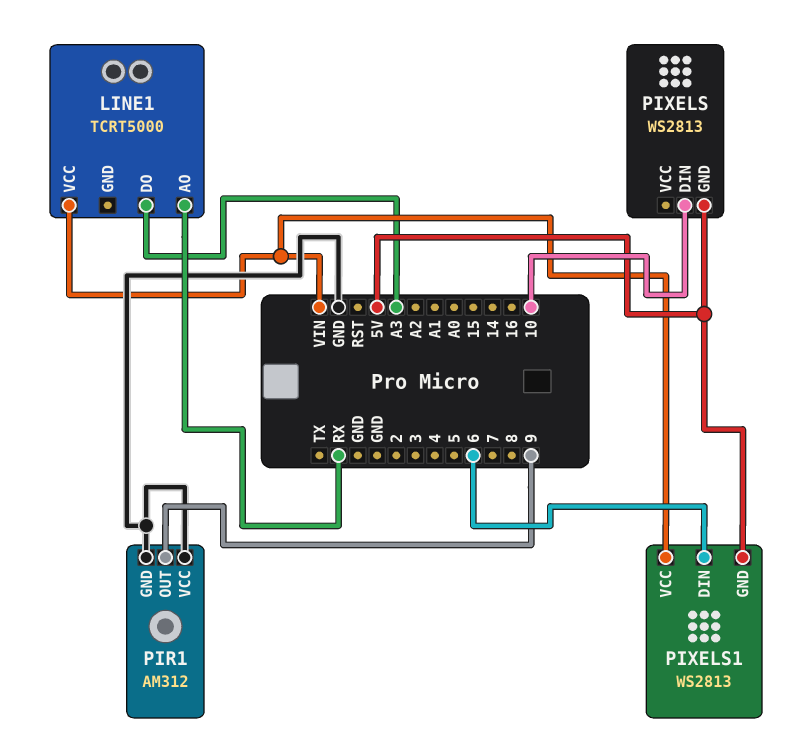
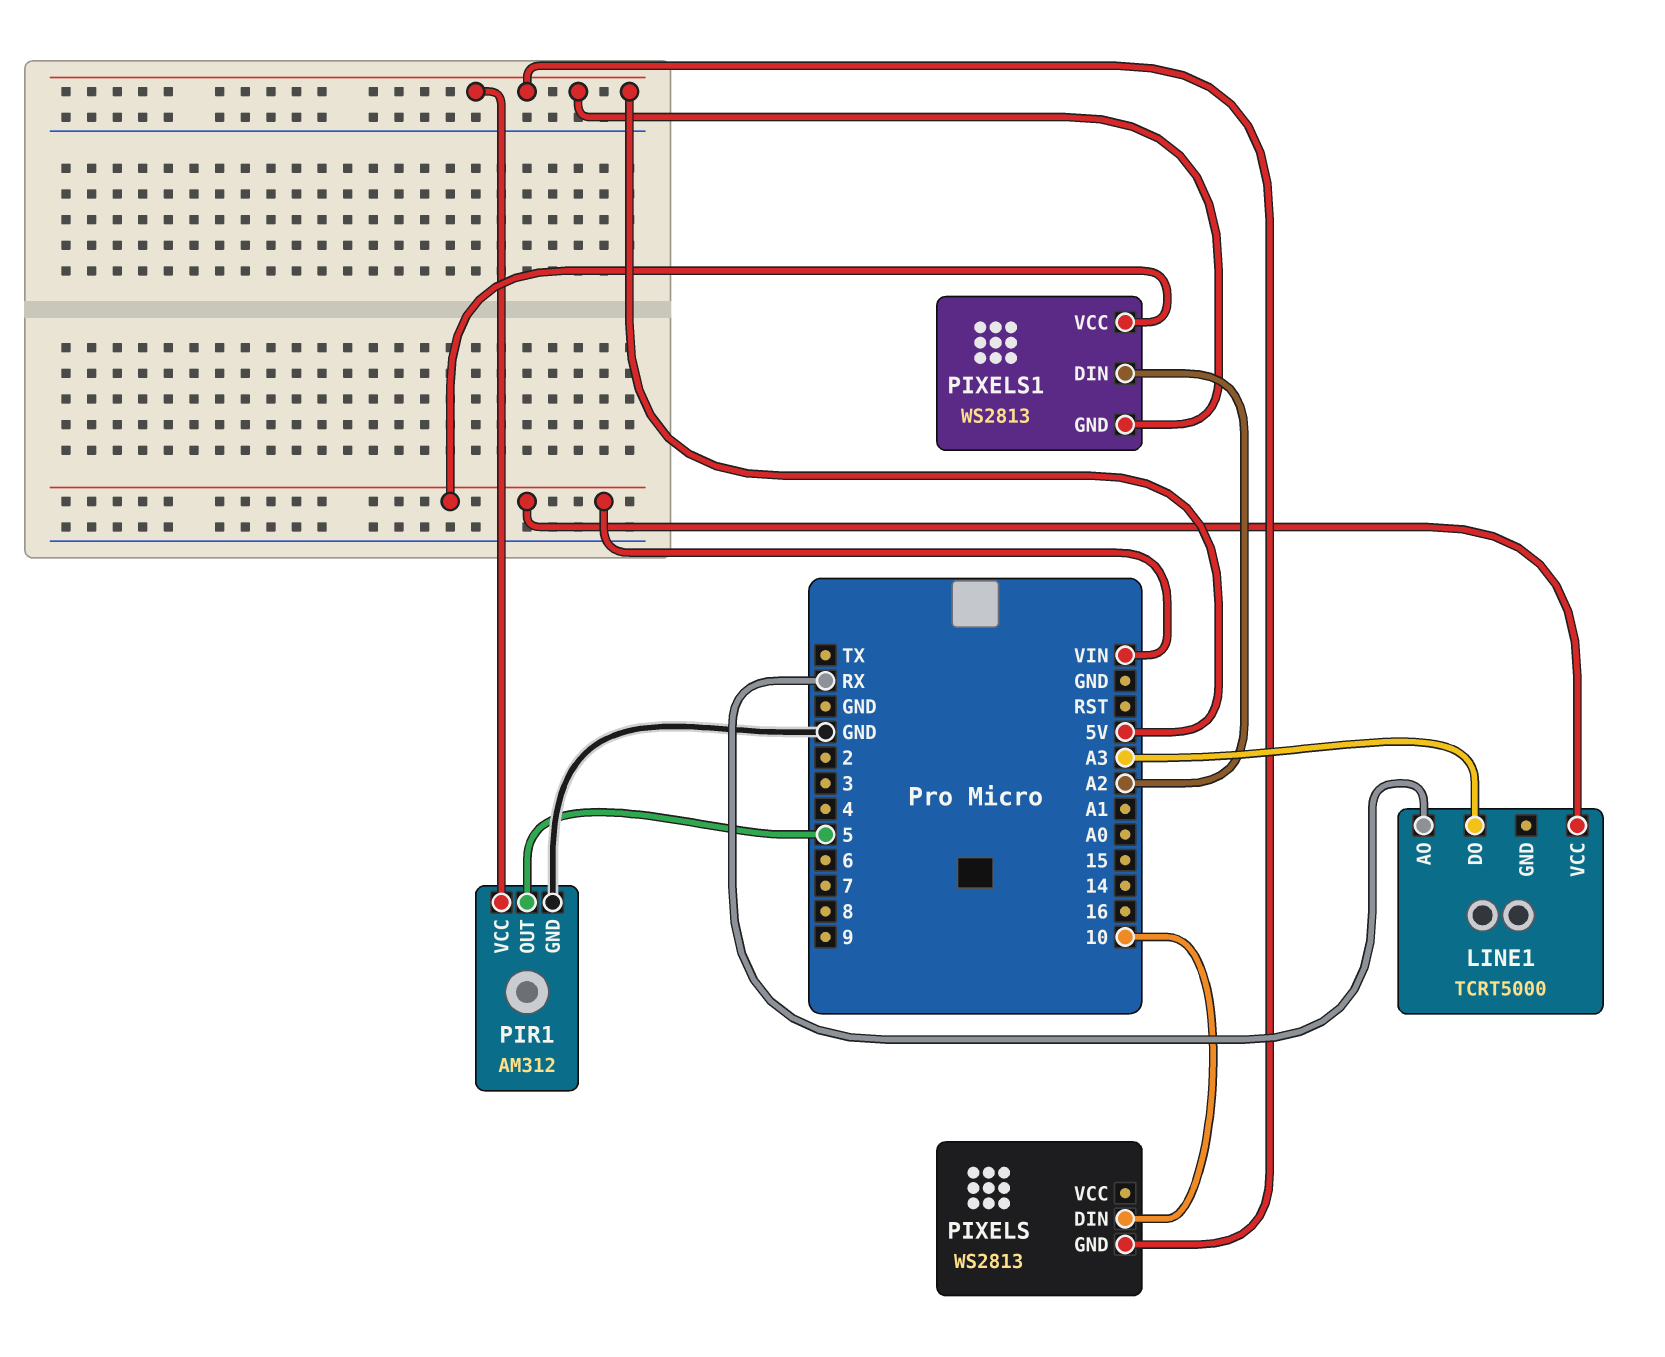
PIR1 pin OUT: 9 -> 5
PIR1 pin VCC: GND -> 5V
PIXELS1 pin DIN: 6 -> A2

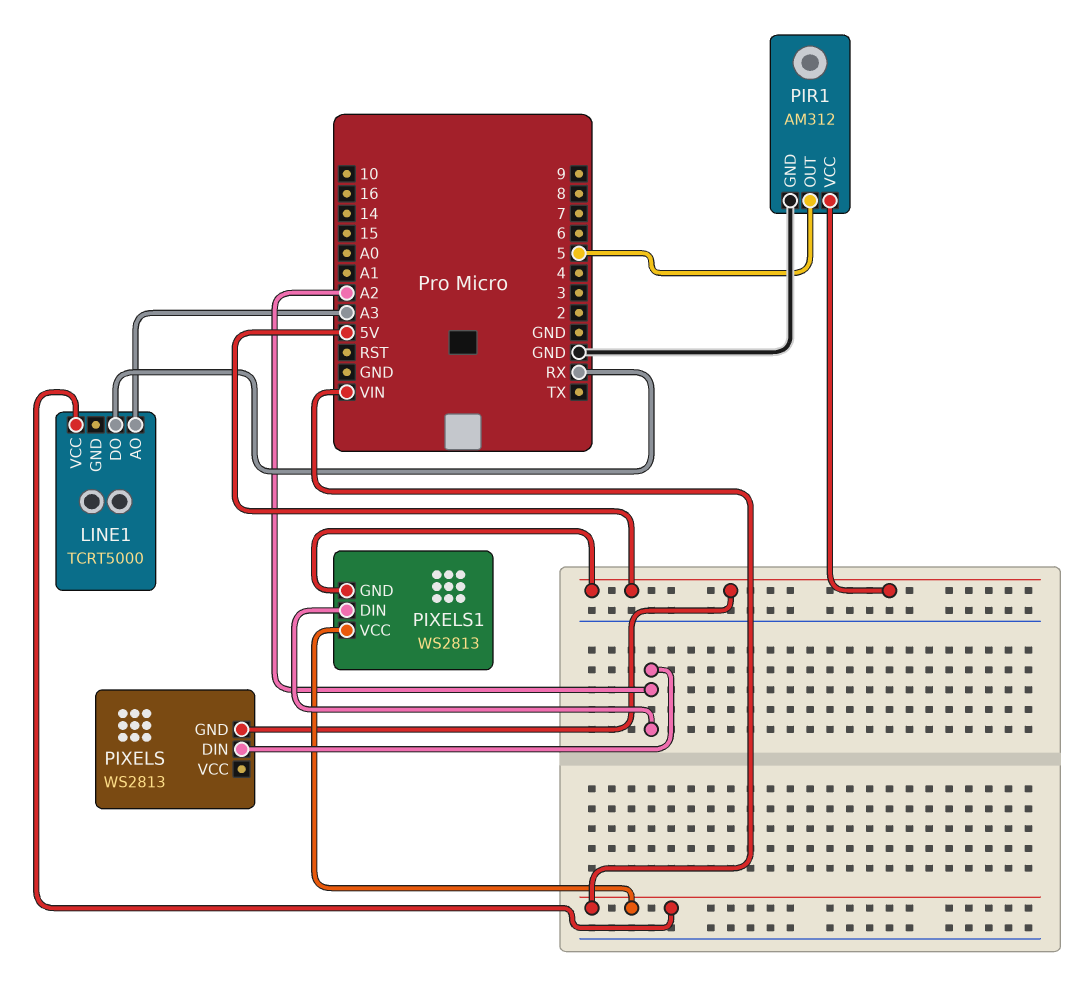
LINE1 pin AO: RX -> A3
LINE1 pin DO: A3 -> RX
PIXELS pin DIN: 10 -> A2

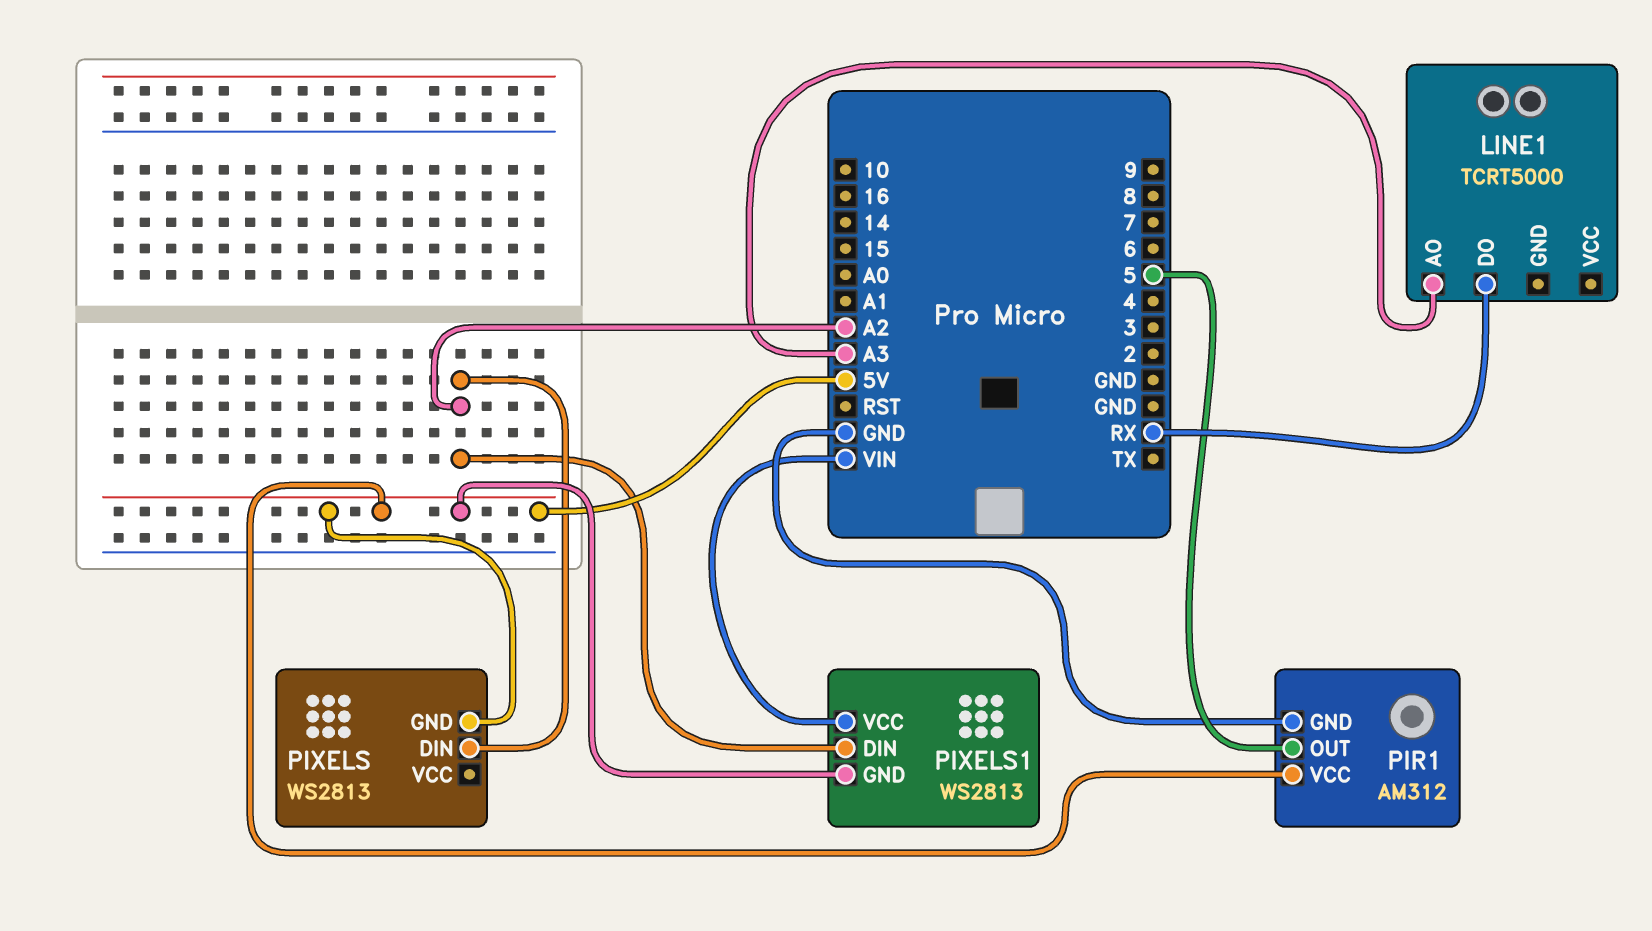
LINE1 pin VCC: VIN -> none

